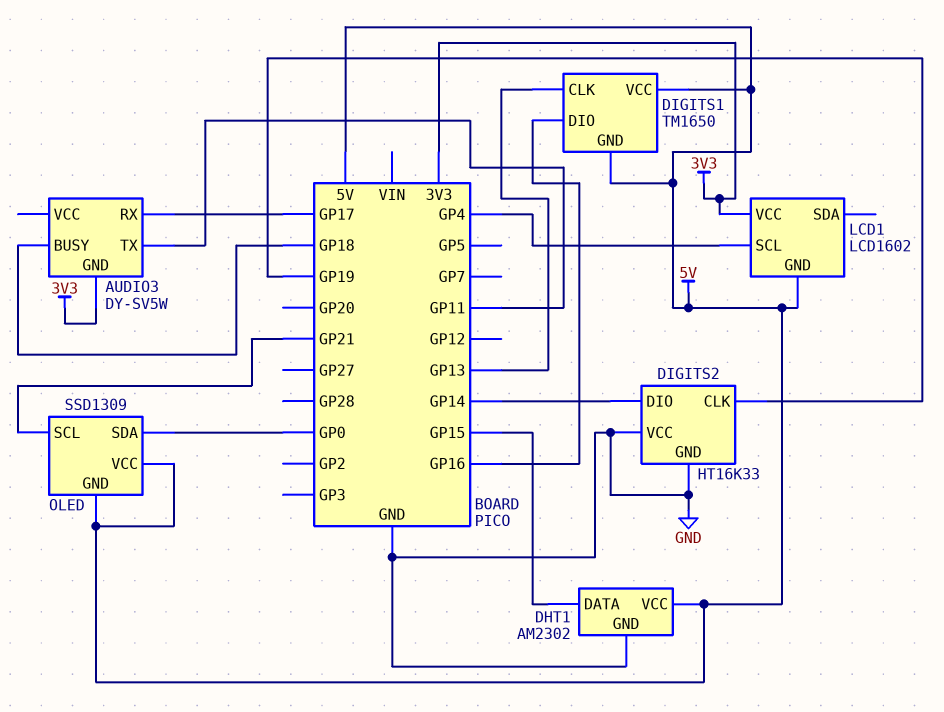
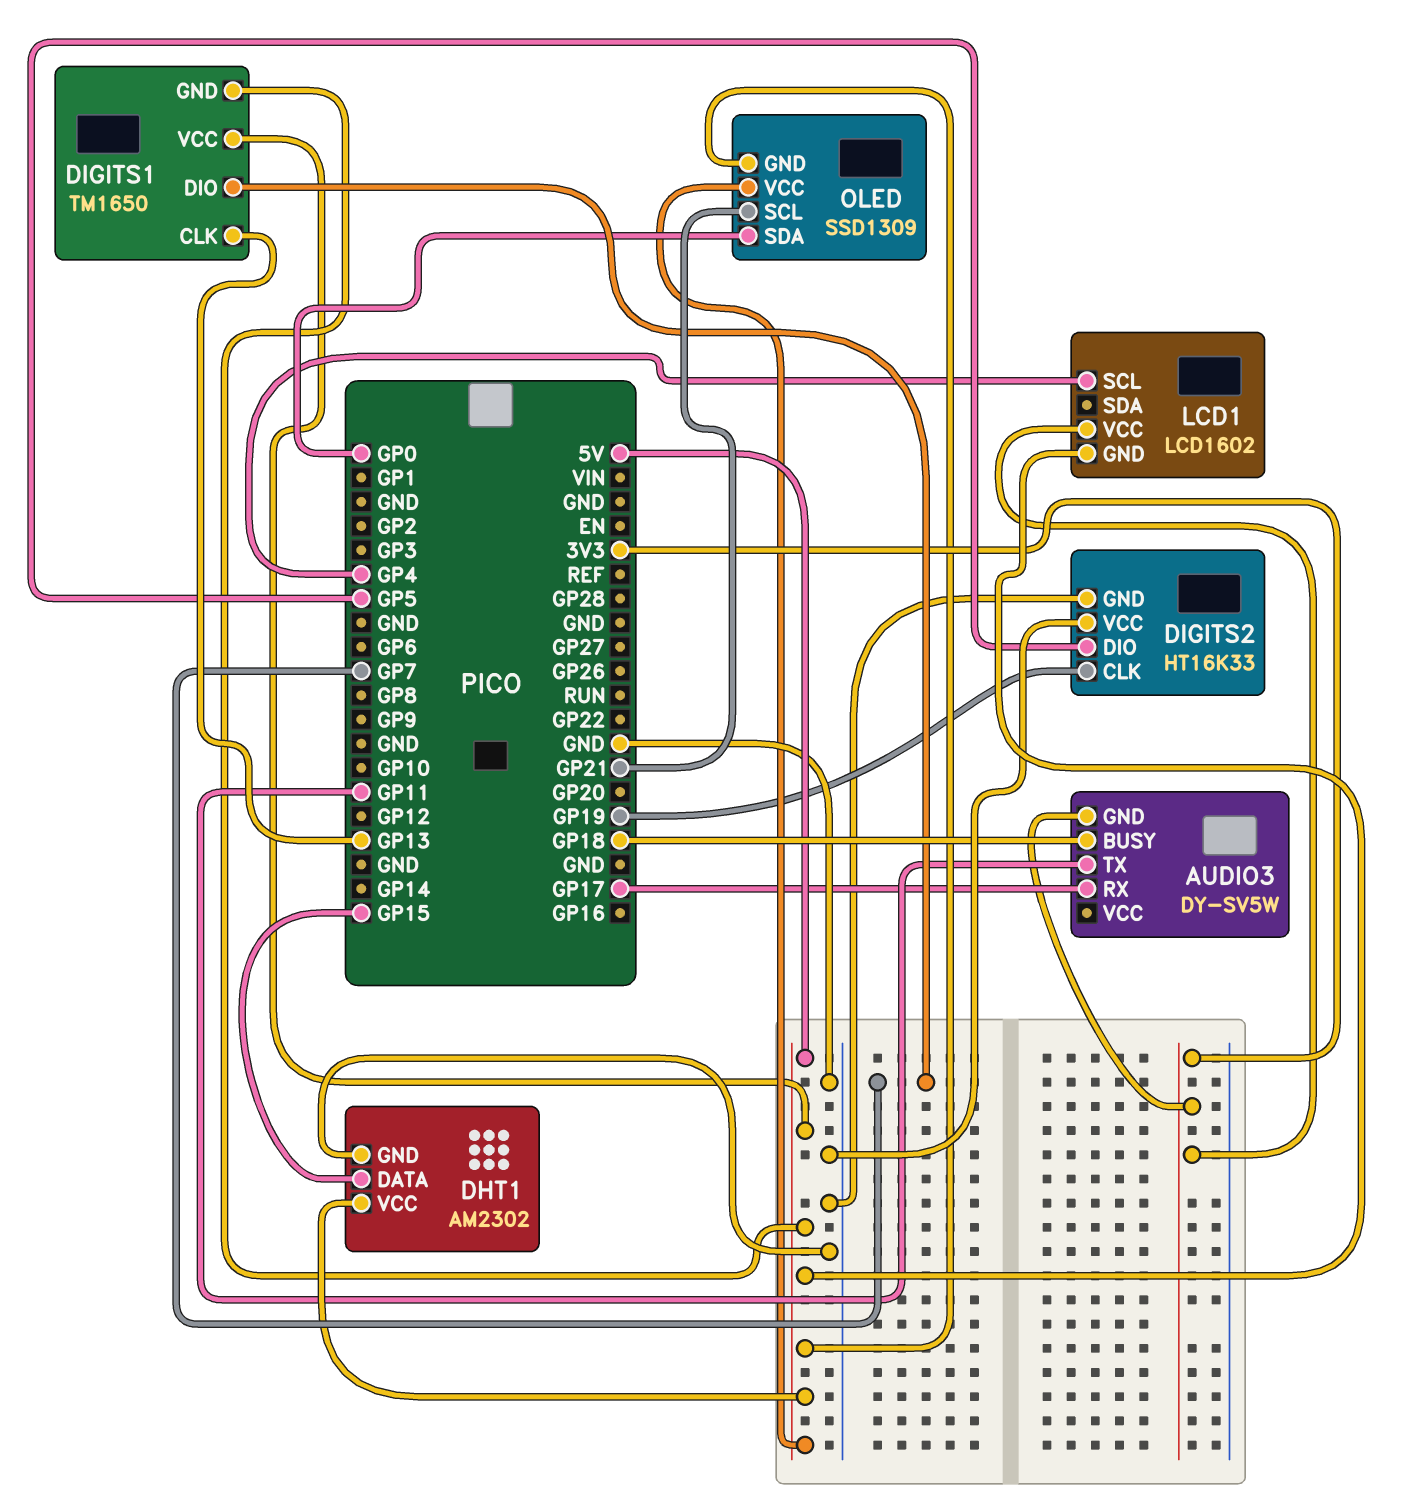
DIGITS1 pin DIO: GP16 -> GP7
DIGITS2 pin DIO: GP14 -> GP5

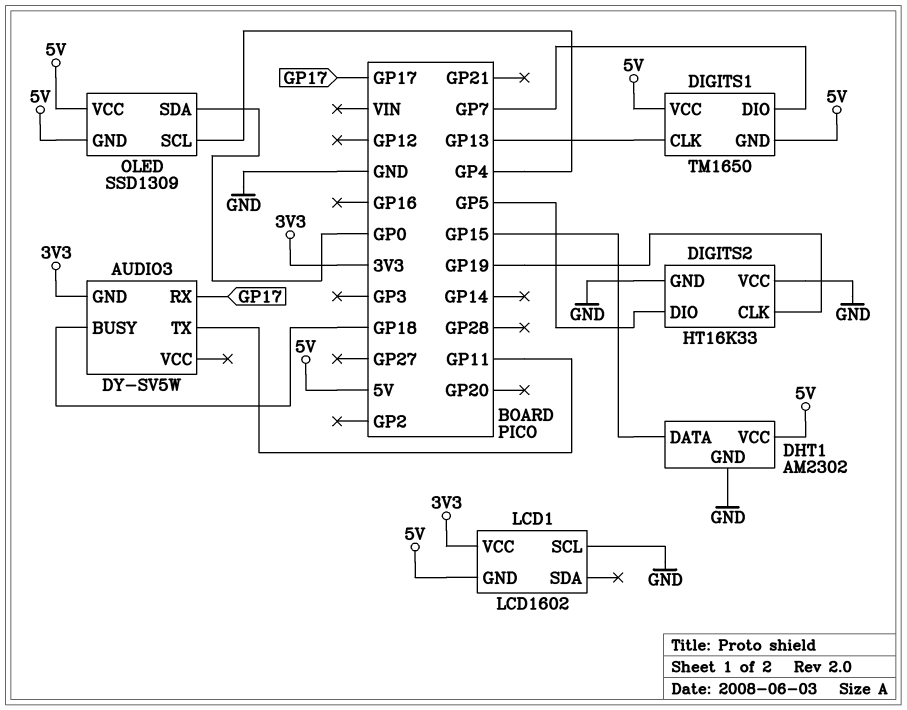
LCD1 pin SCL: GP4 -> GND
OLED pin SCL: GP21 -> GP4

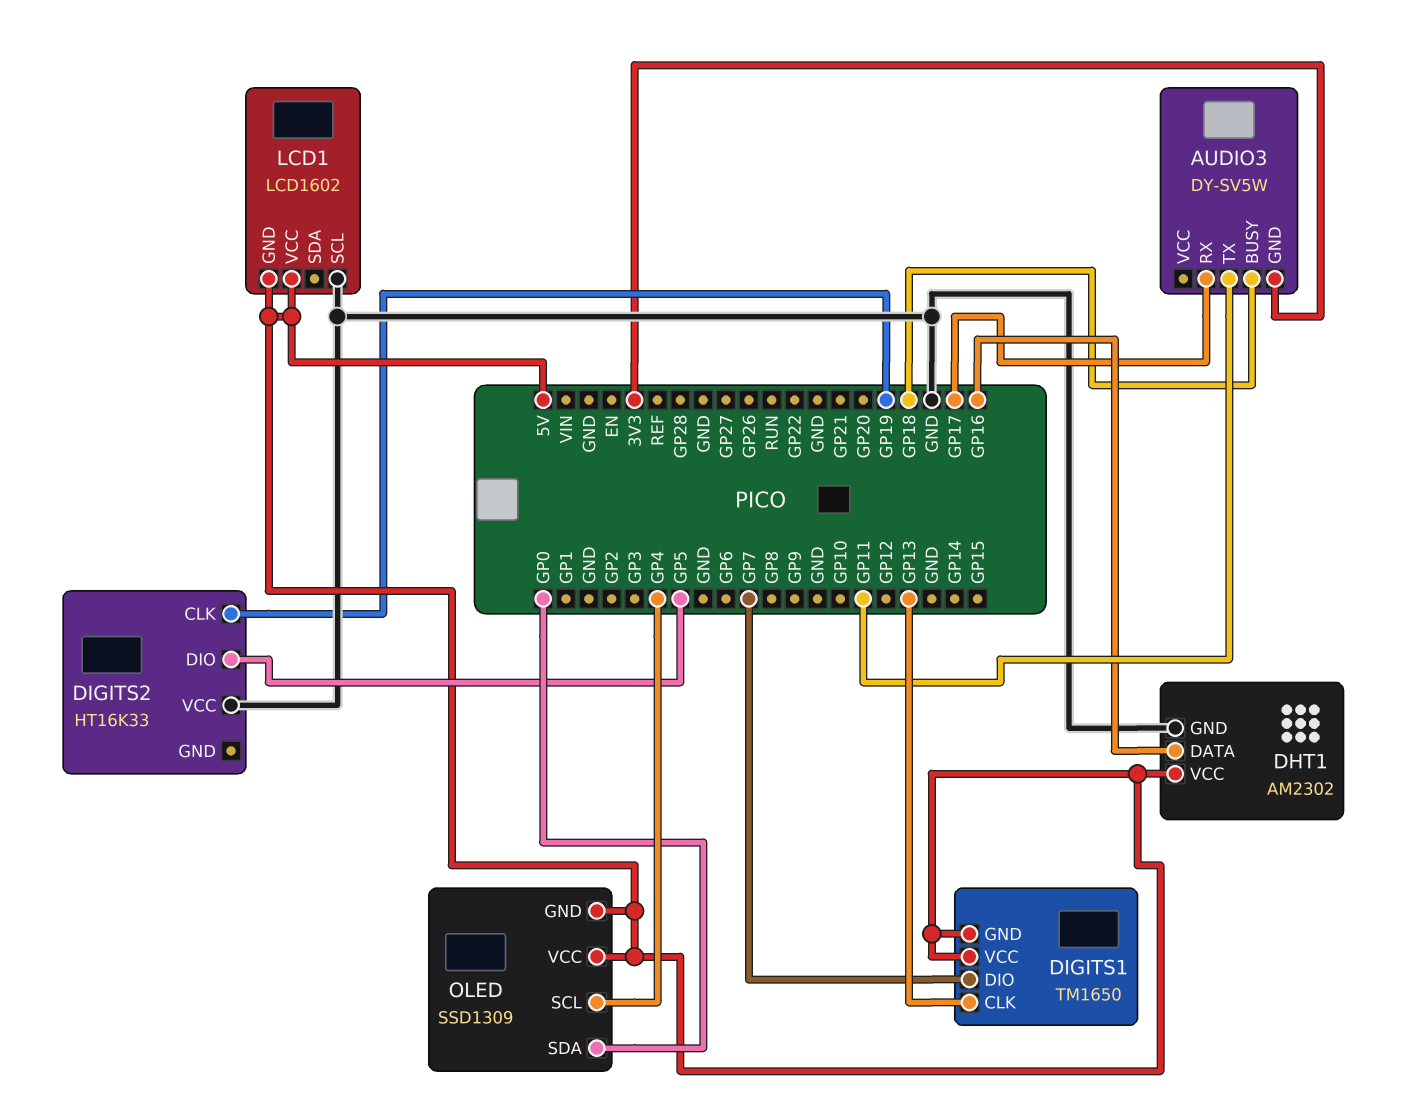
DHT1 pin DATA: GP15 -> GP16
DIGITS2 pin GND: GND -> none
LCD1 pin VCC: 3V3 -> 5V

